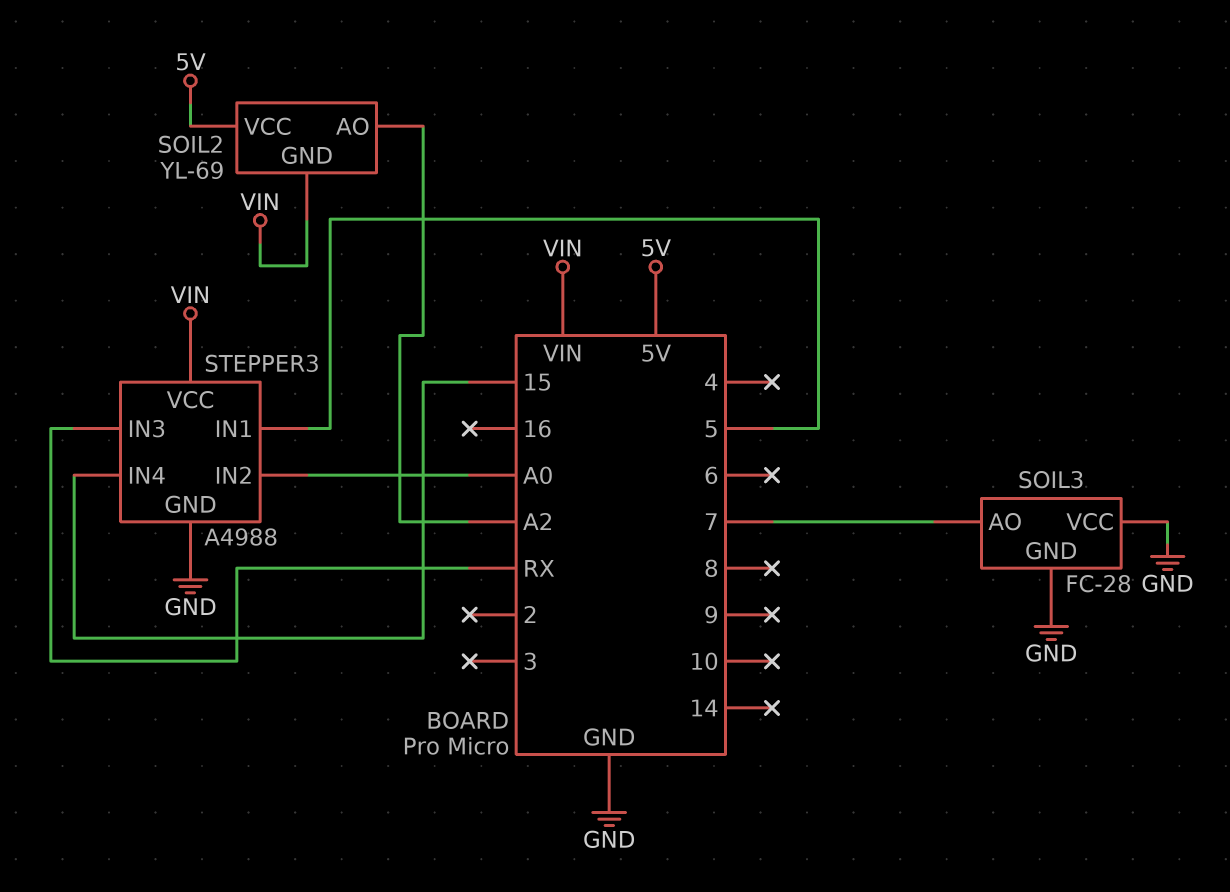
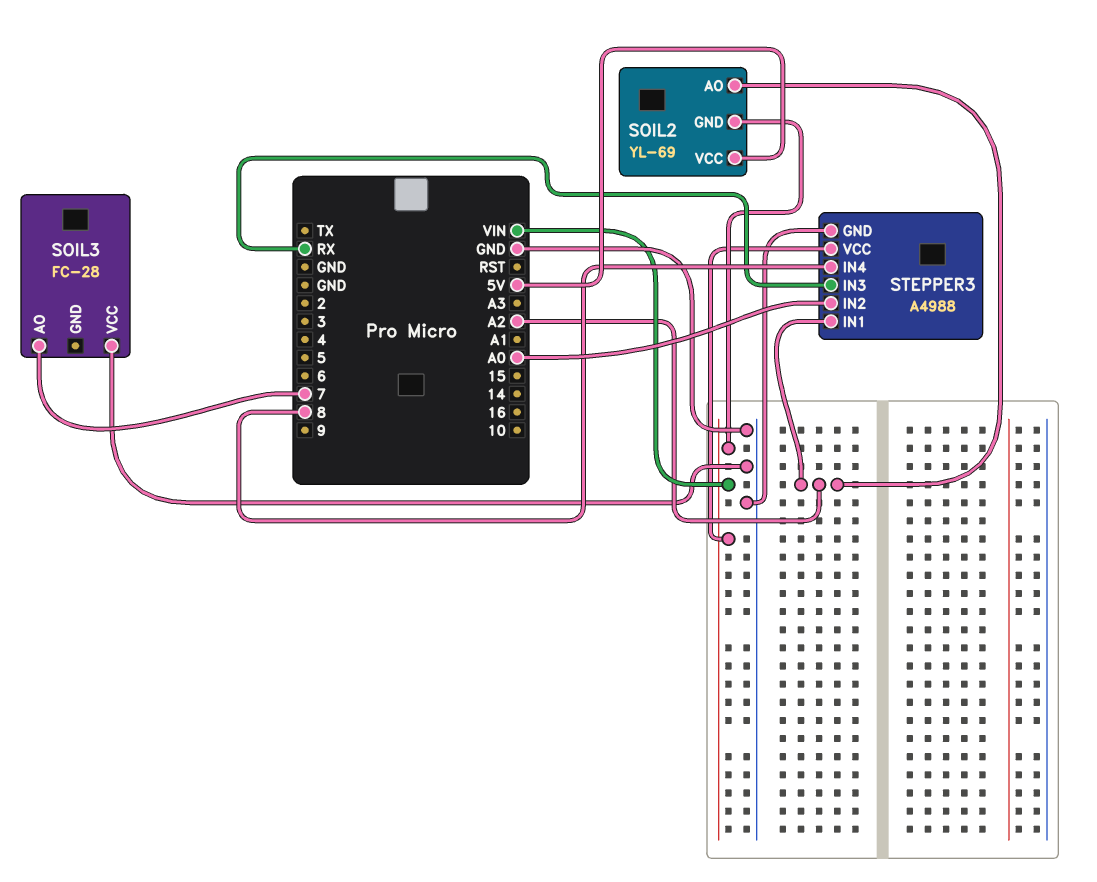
SOIL3 pin GND: GND -> none
STEPPER3 pin IN1: 5 -> A2
STEPPER3 pin IN4: 15 -> 8

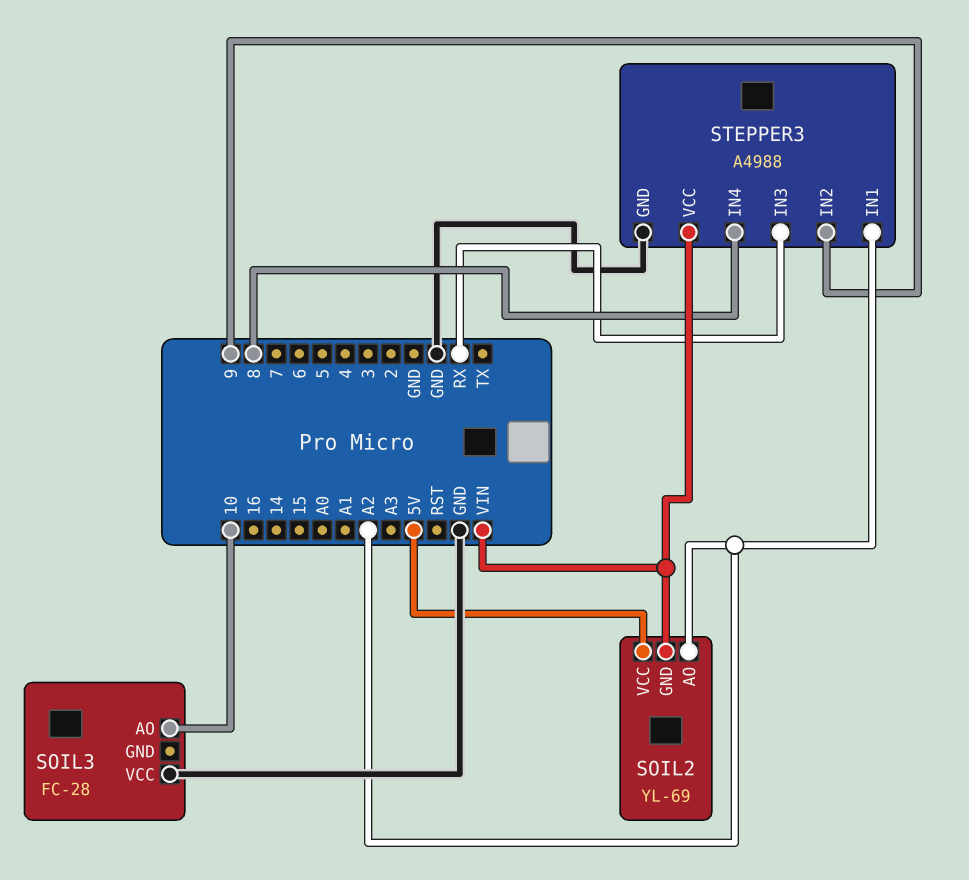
SOIL3 pin AO: 7 -> 10
STEPPER3 pin IN2: A0 -> 9

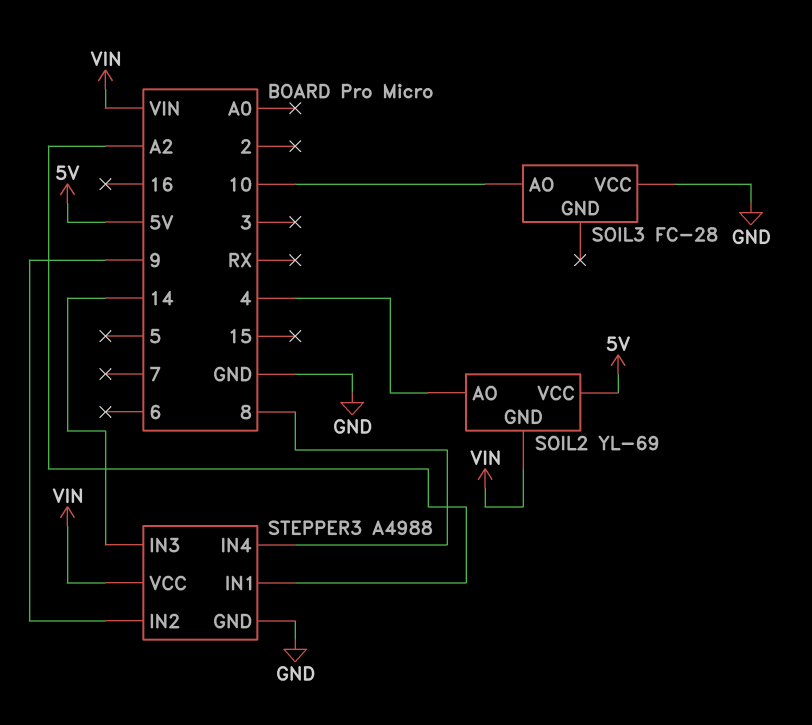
SOIL2 pin AO: A2 -> 4
STEPPER3 pin IN3: RX -> 14

